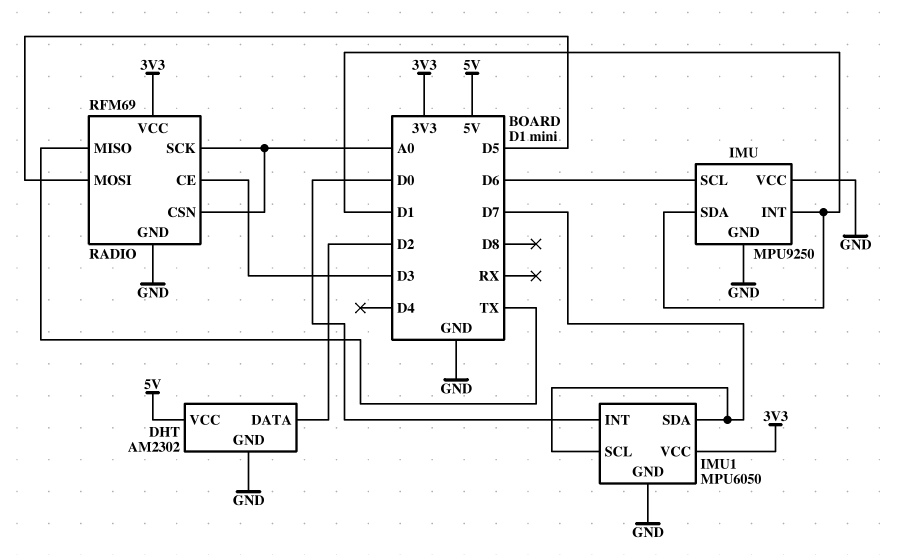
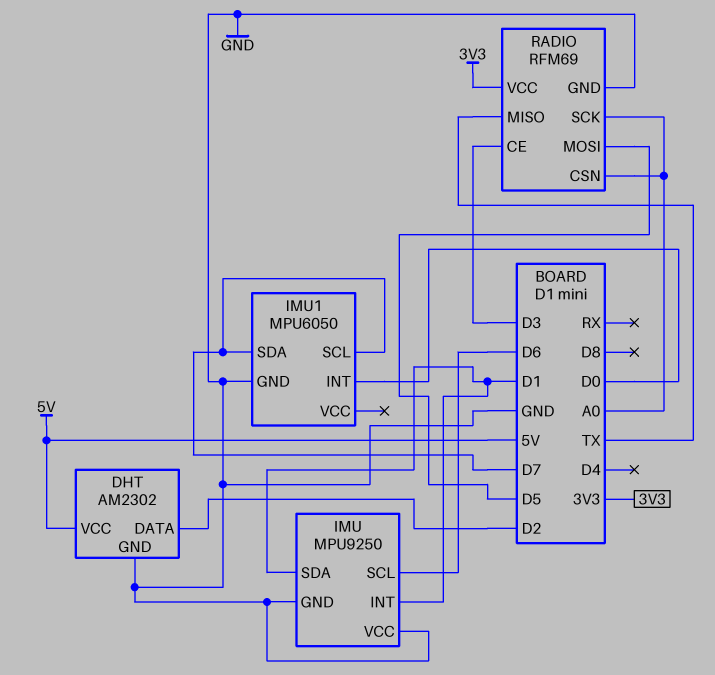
IMU1 pin VCC: 3V3 -> none

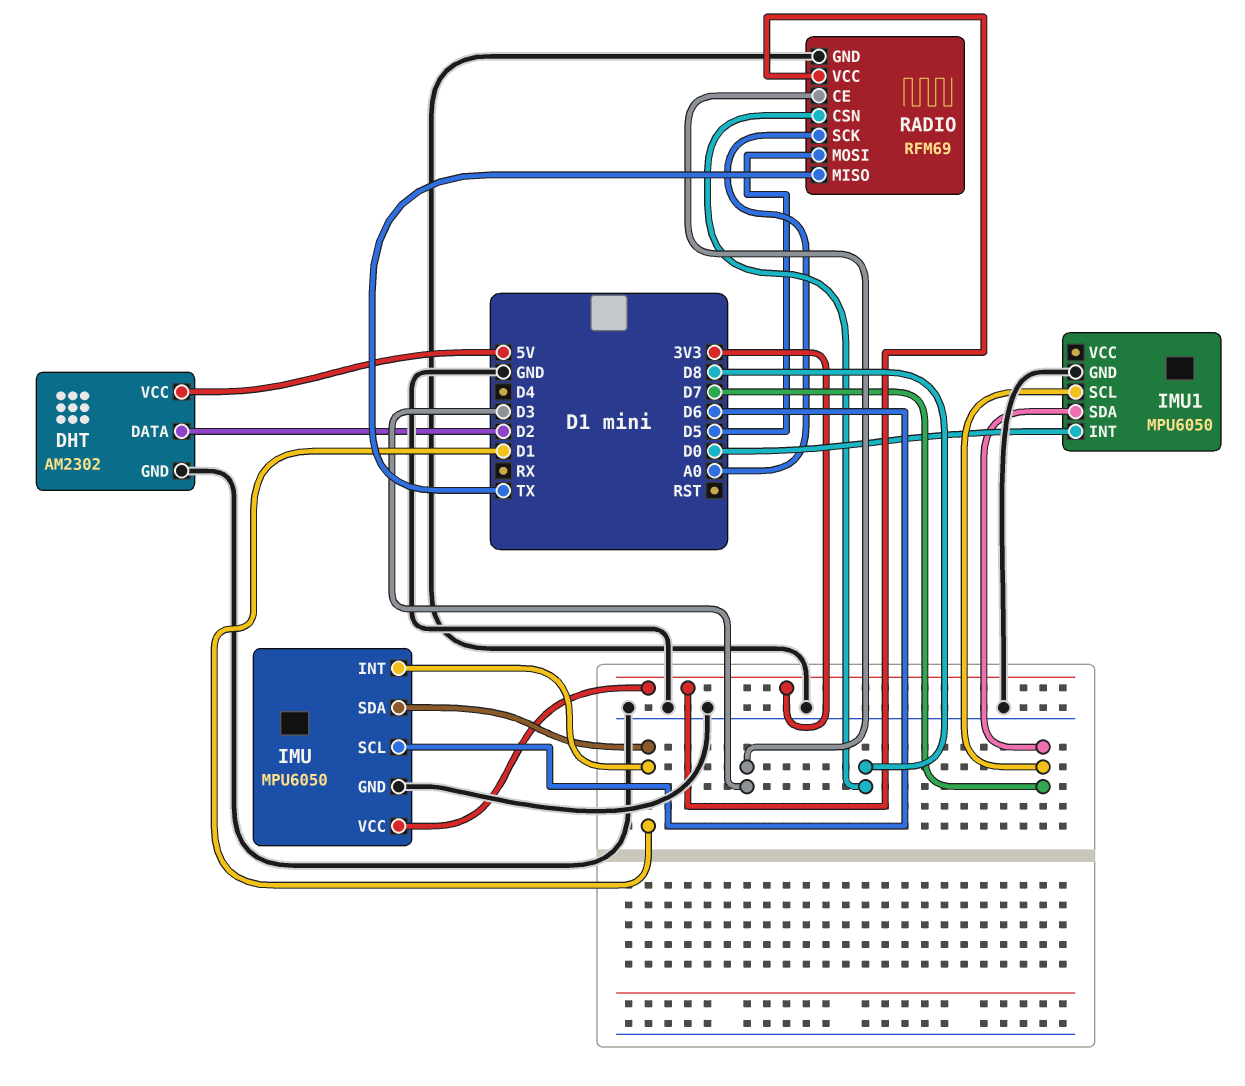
IMU: MPU9250 -> MPU6050
IMU pin VCC: GND -> 3V3
RADIO pin CSN: A0 -> D8

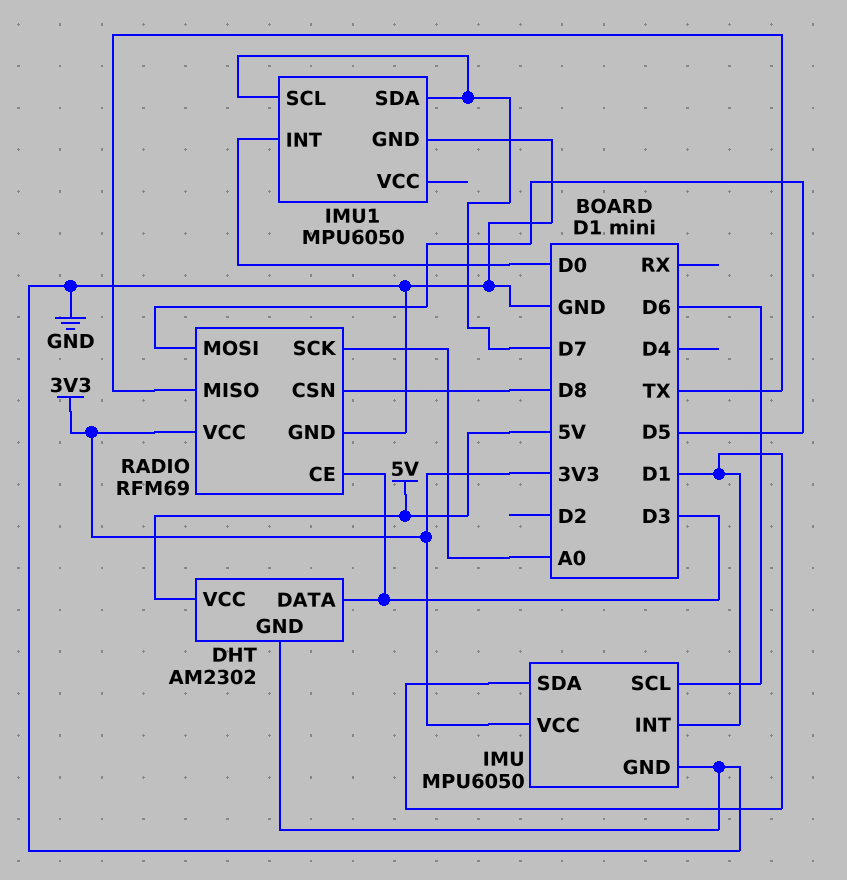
DHT pin DATA: D2 -> D3

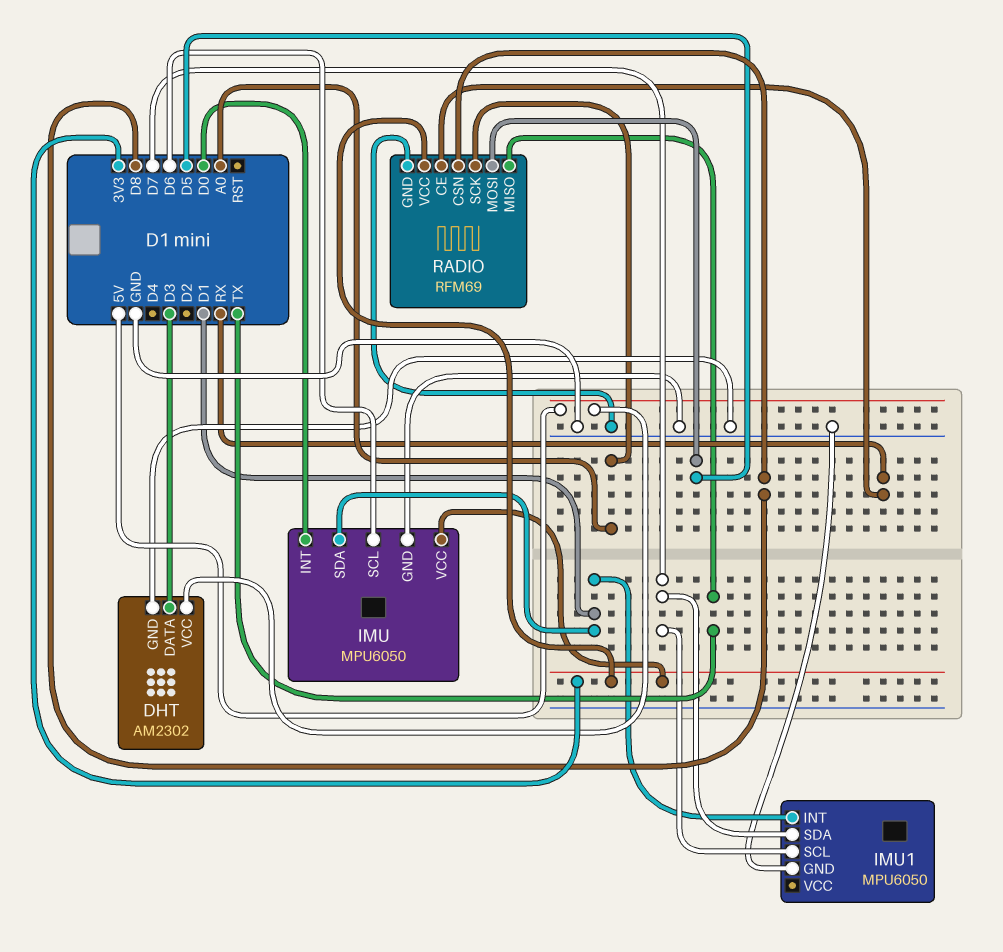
IMU pin INT: D1 -> D0
IMU1 pin INT: D0 -> D1
RADIO pin CE: D3 -> RX

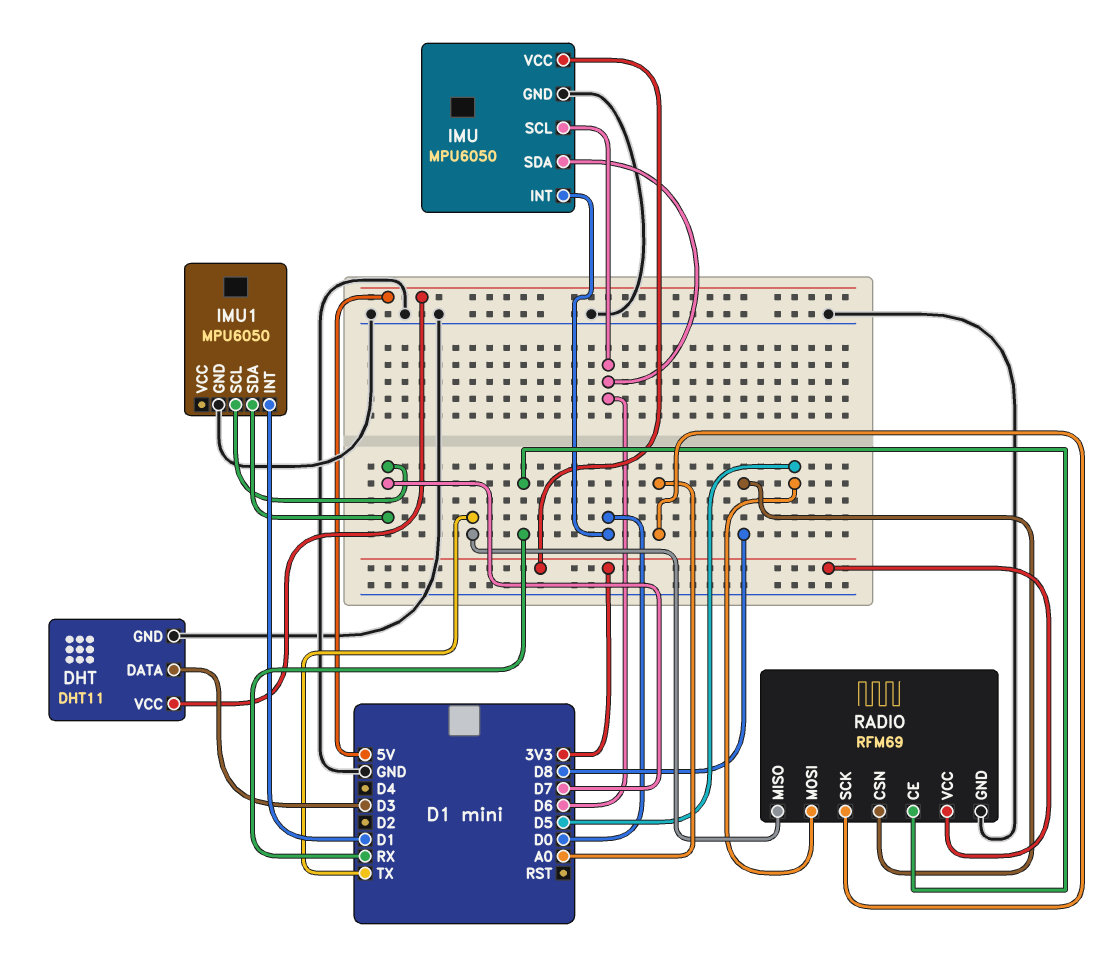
DHT: AM2302 -> DHT11
IMU pin SDA: D1 -> D6

